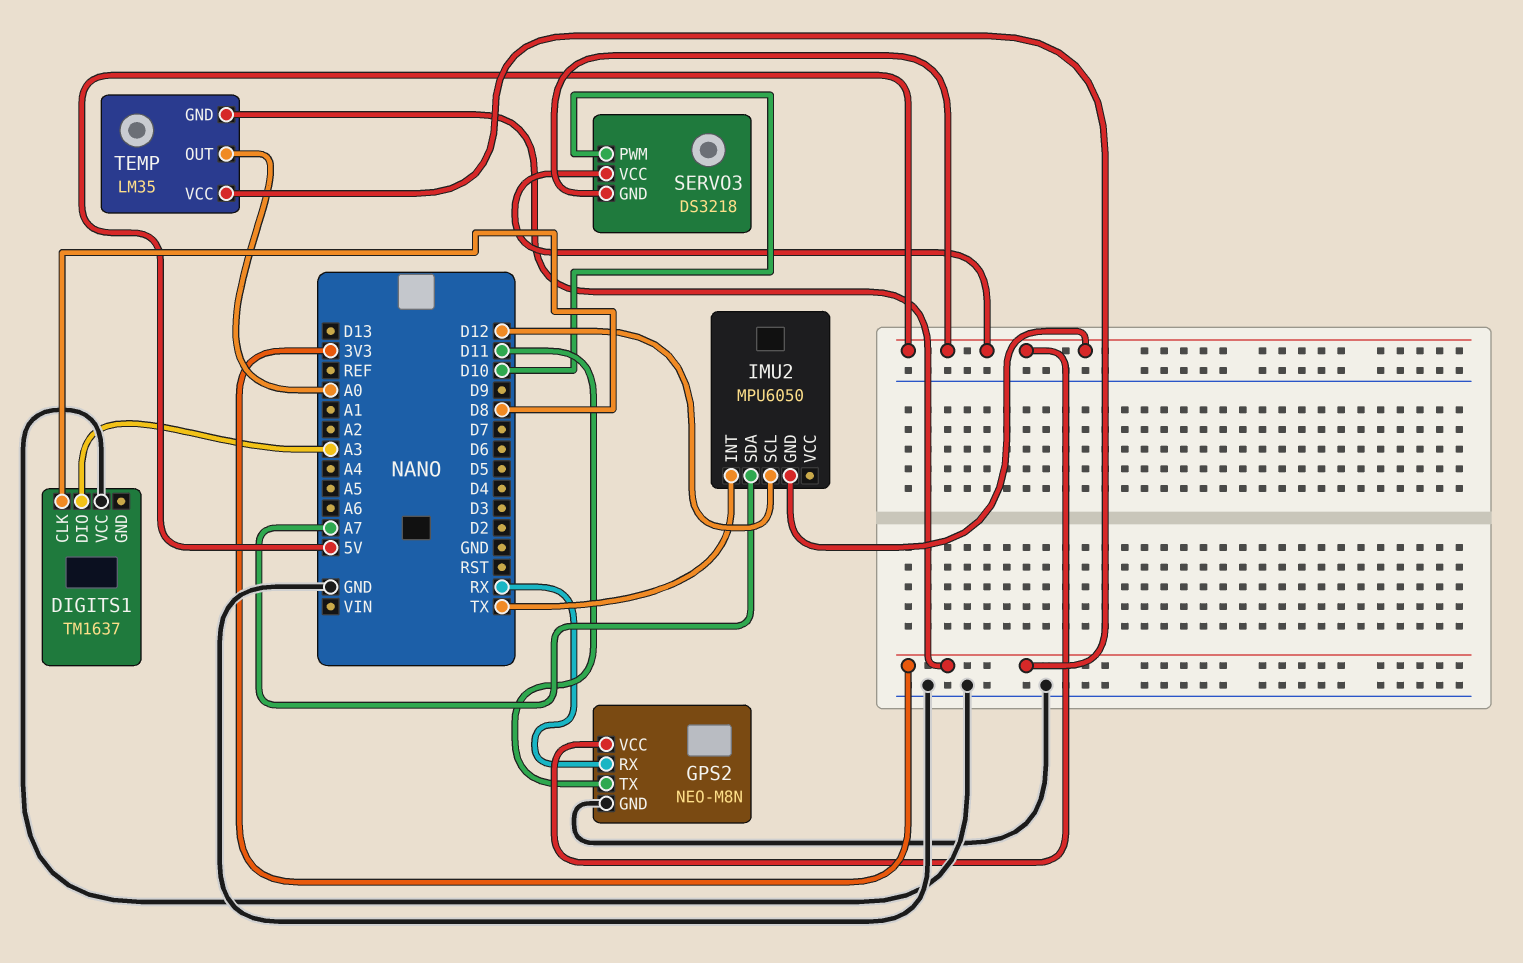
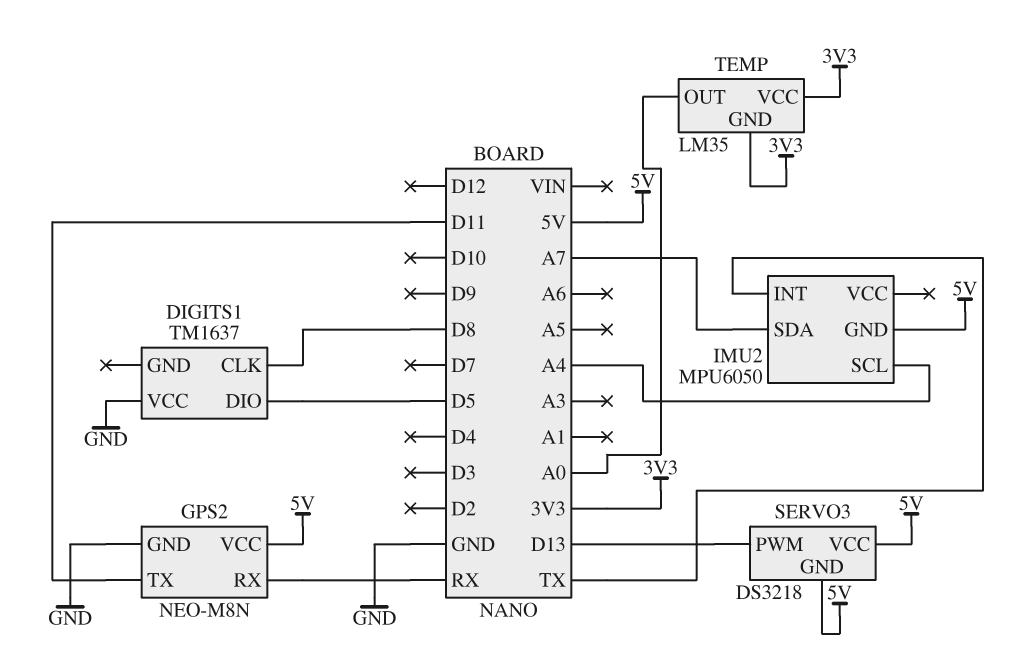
DIGITS1 pin DIO: A3 -> D5
IMU2 pin SCL: D12 -> A4
SERVO3 pin PWM: D10 -> D13

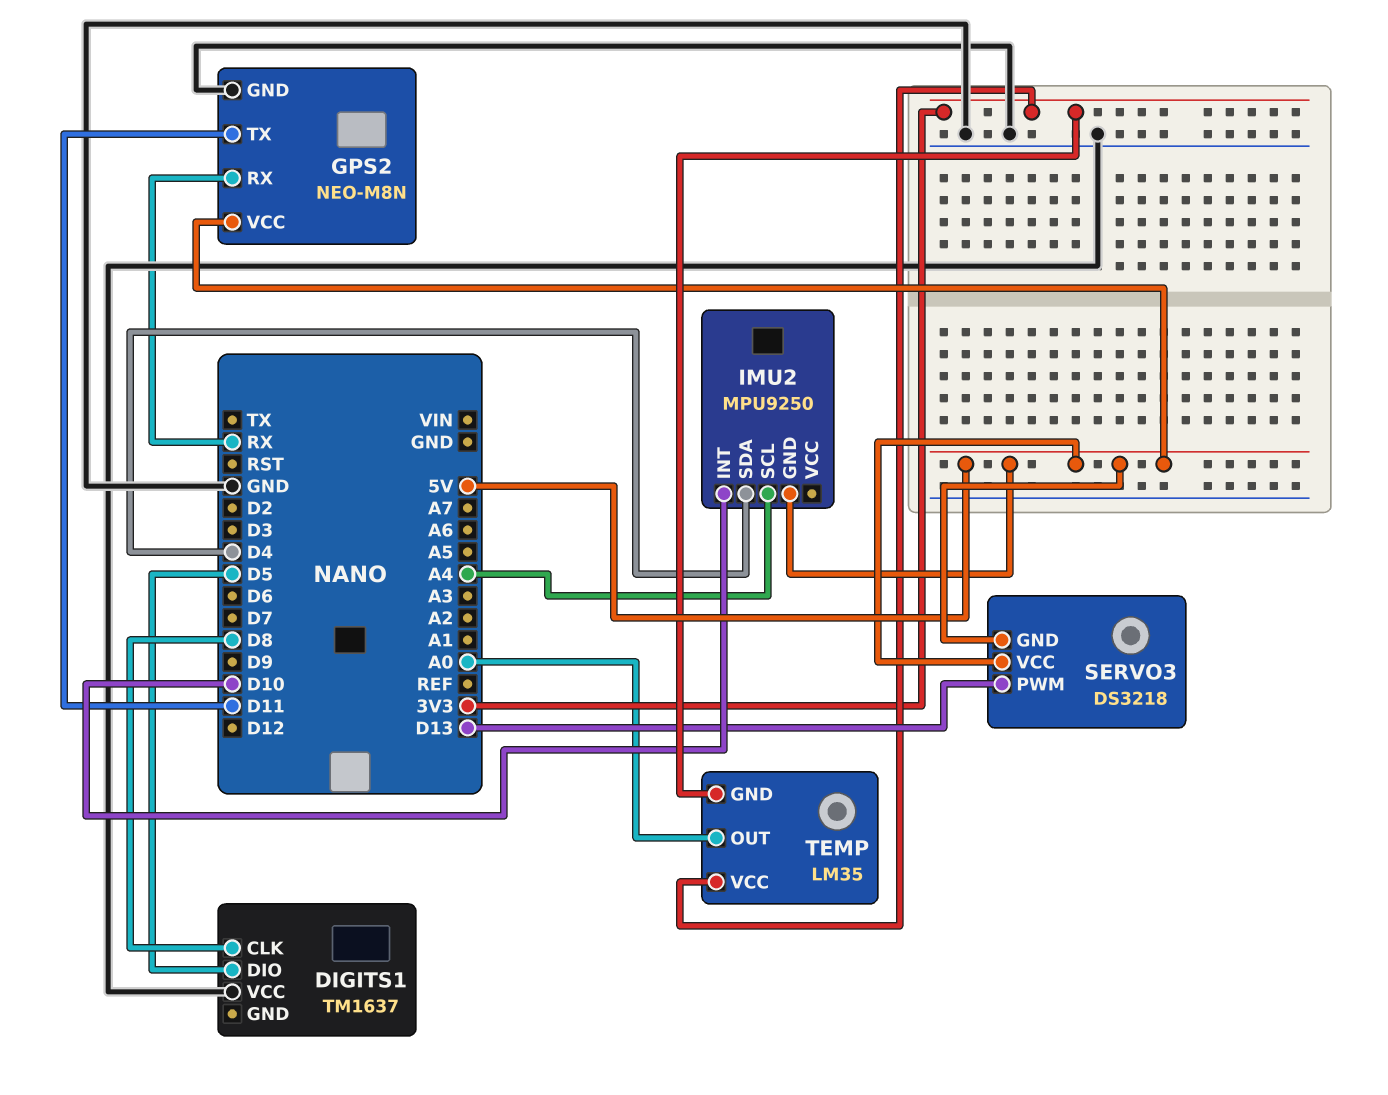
IMU2: MPU6050 -> MPU9250
IMU2 pin INT: TX -> D10
IMU2 pin SDA: A7 -> D4

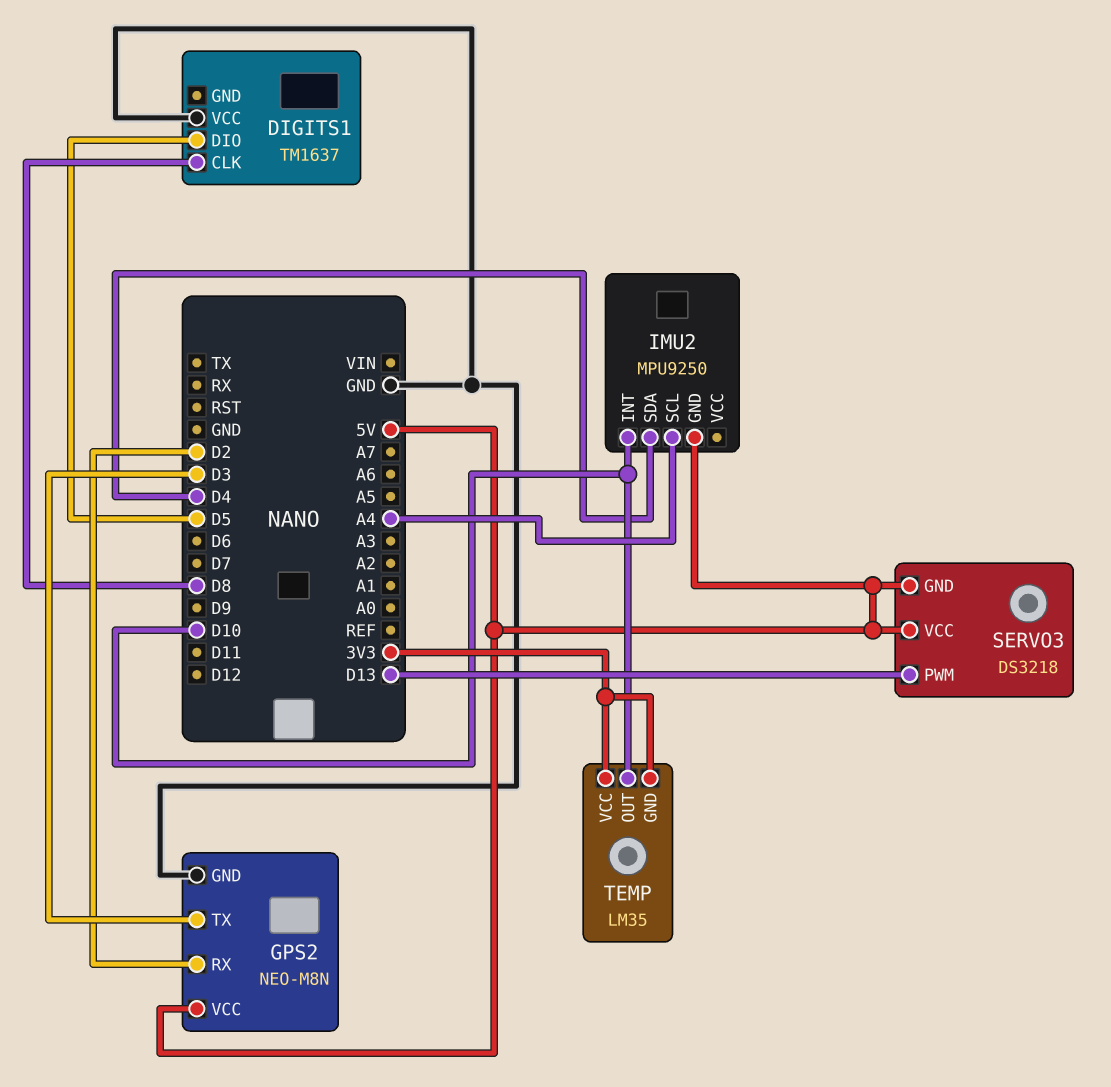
GPS2 pin RX: RX -> D2
GPS2 pin TX: D11 -> D3
TEMP pin OUT: A0 -> D10

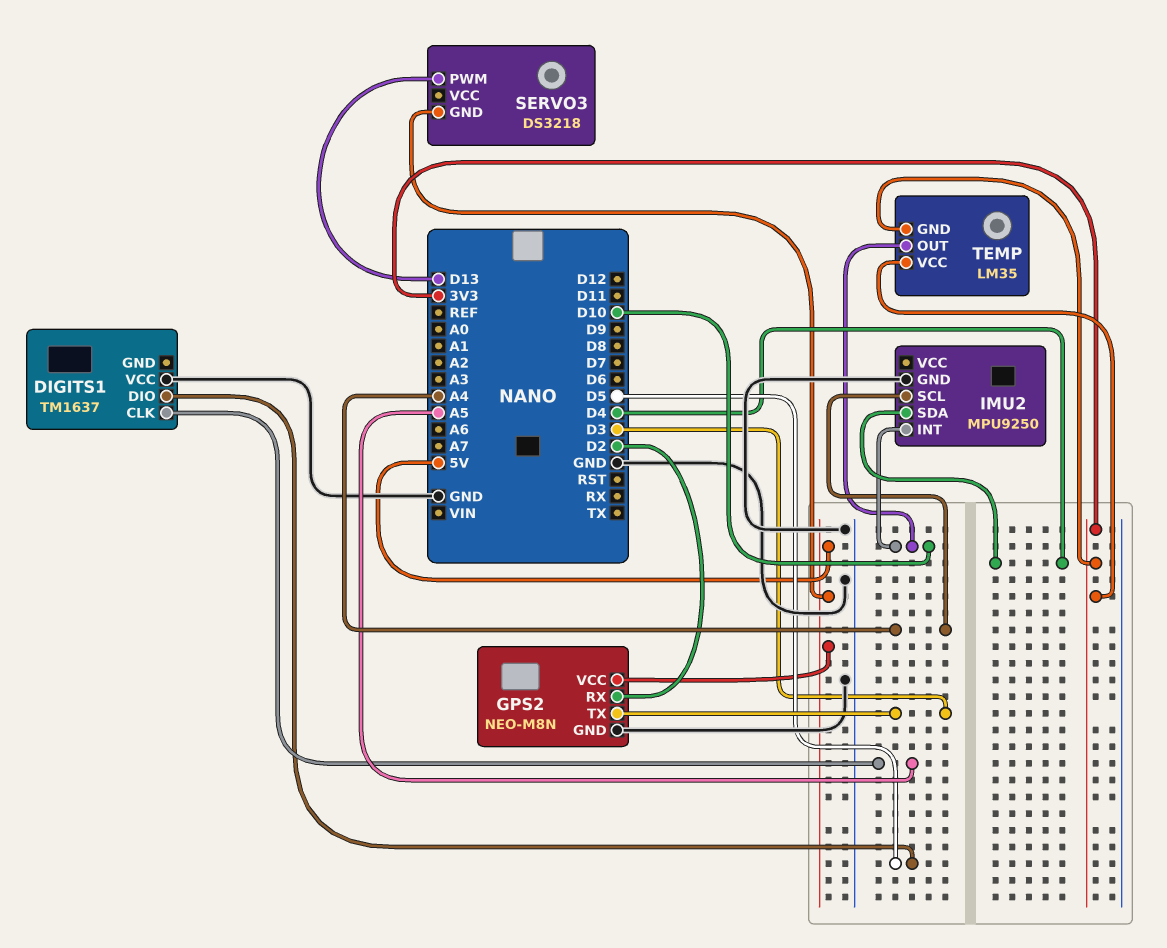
DIGITS1 pin CLK: D8 -> A5
IMU2 pin GND: 5V -> GND
SERVO3 pin VCC: 5V -> none

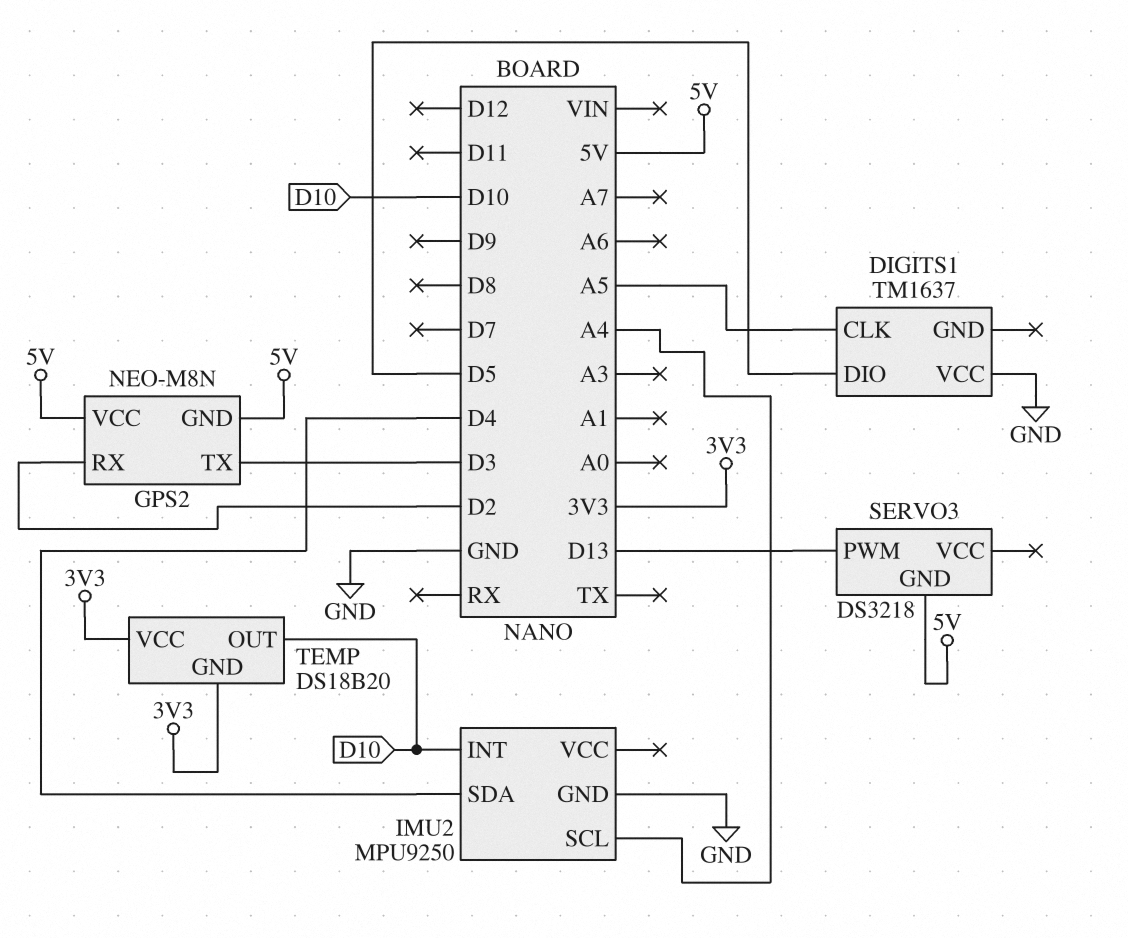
GPS2 pin GND: GND -> 5V
TEMP: LM35 -> DS18B20

